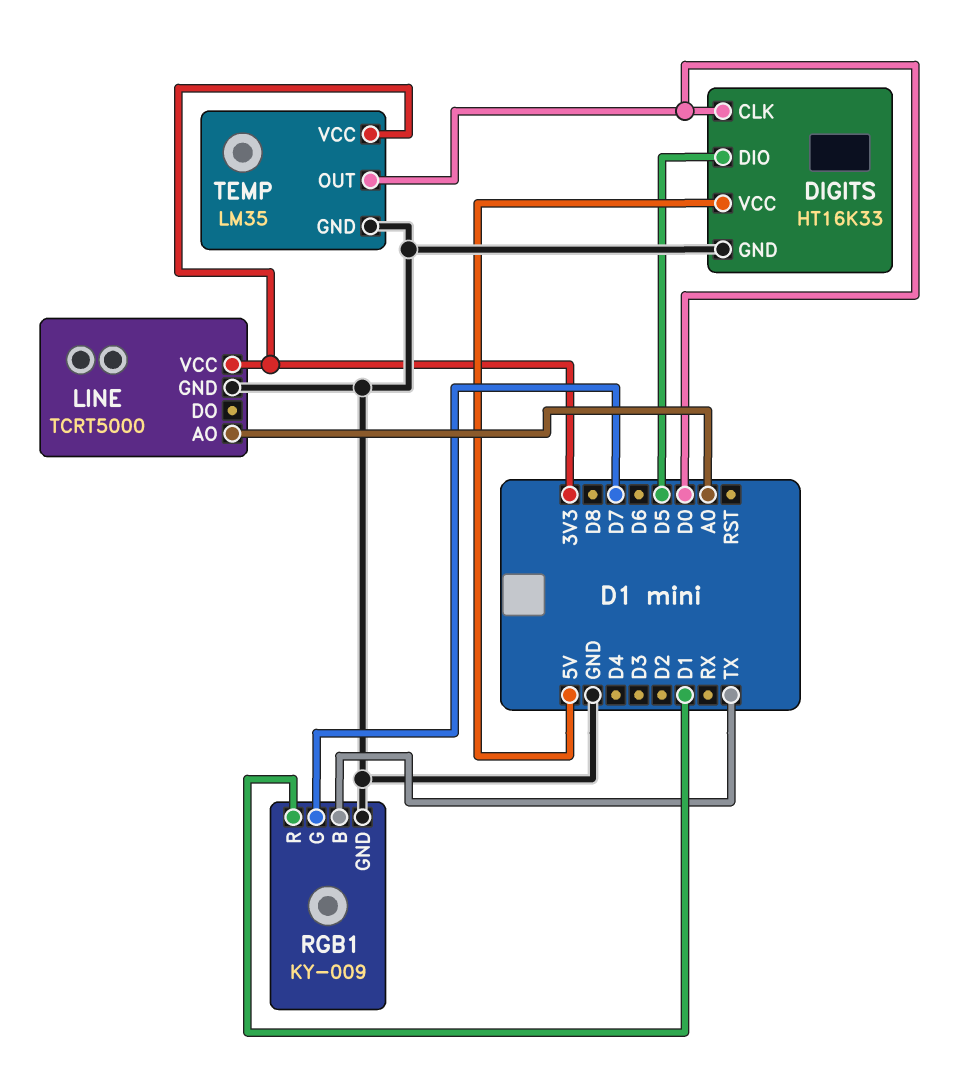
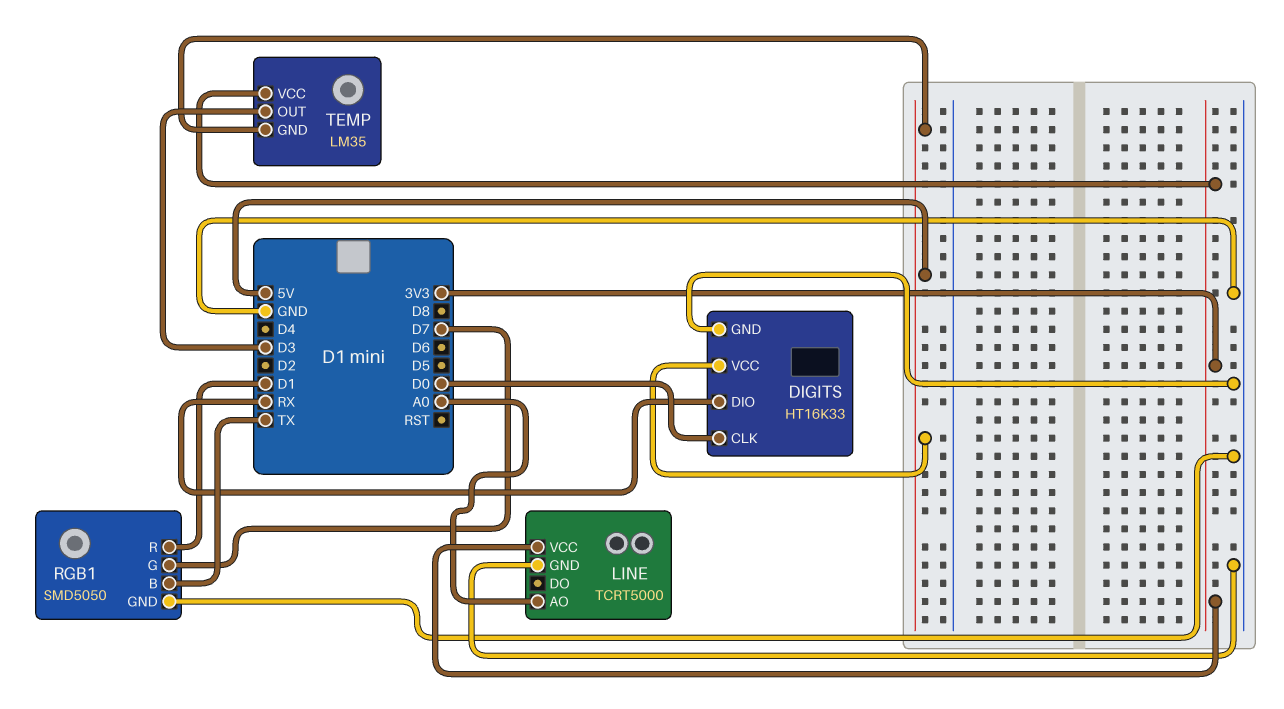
DIGITS pin DIO: D5 -> RX
RGB1: KY-009 -> SMD5050
TEMP pin GND: GND -> 5V
TEMP pin OUT: D0 -> D3

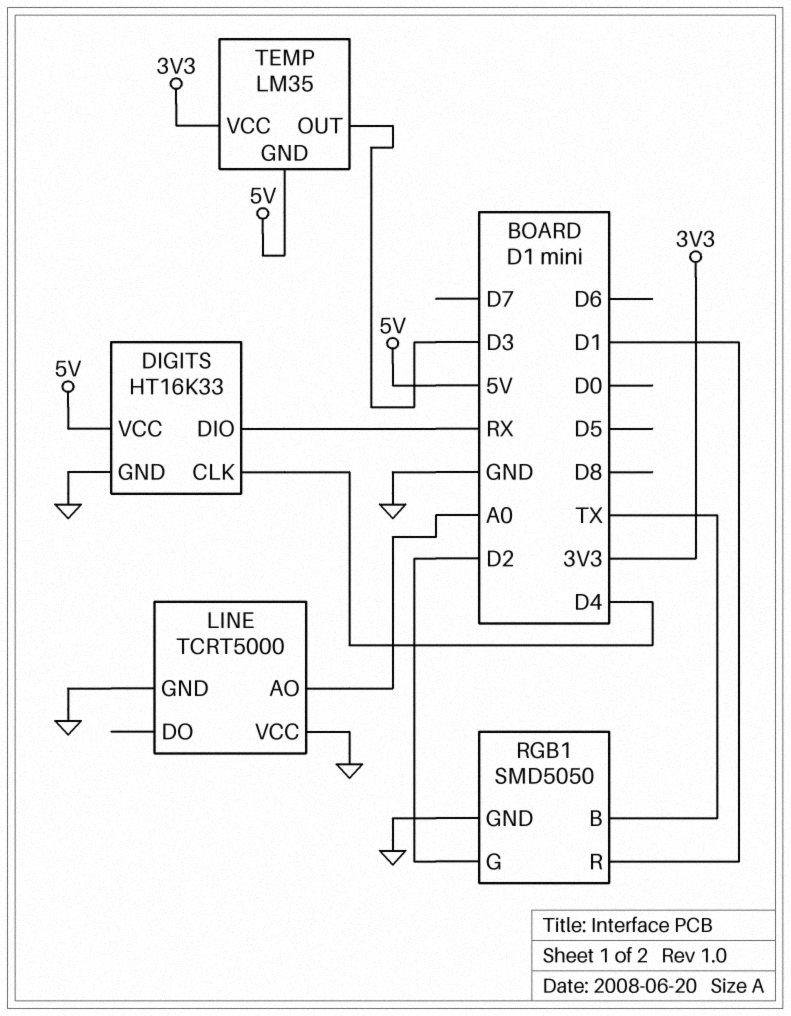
DIGITS pin CLK: D0 -> D4
LINE pin VCC: 3V3 -> GND
RGB1 pin G: D7 -> D2

